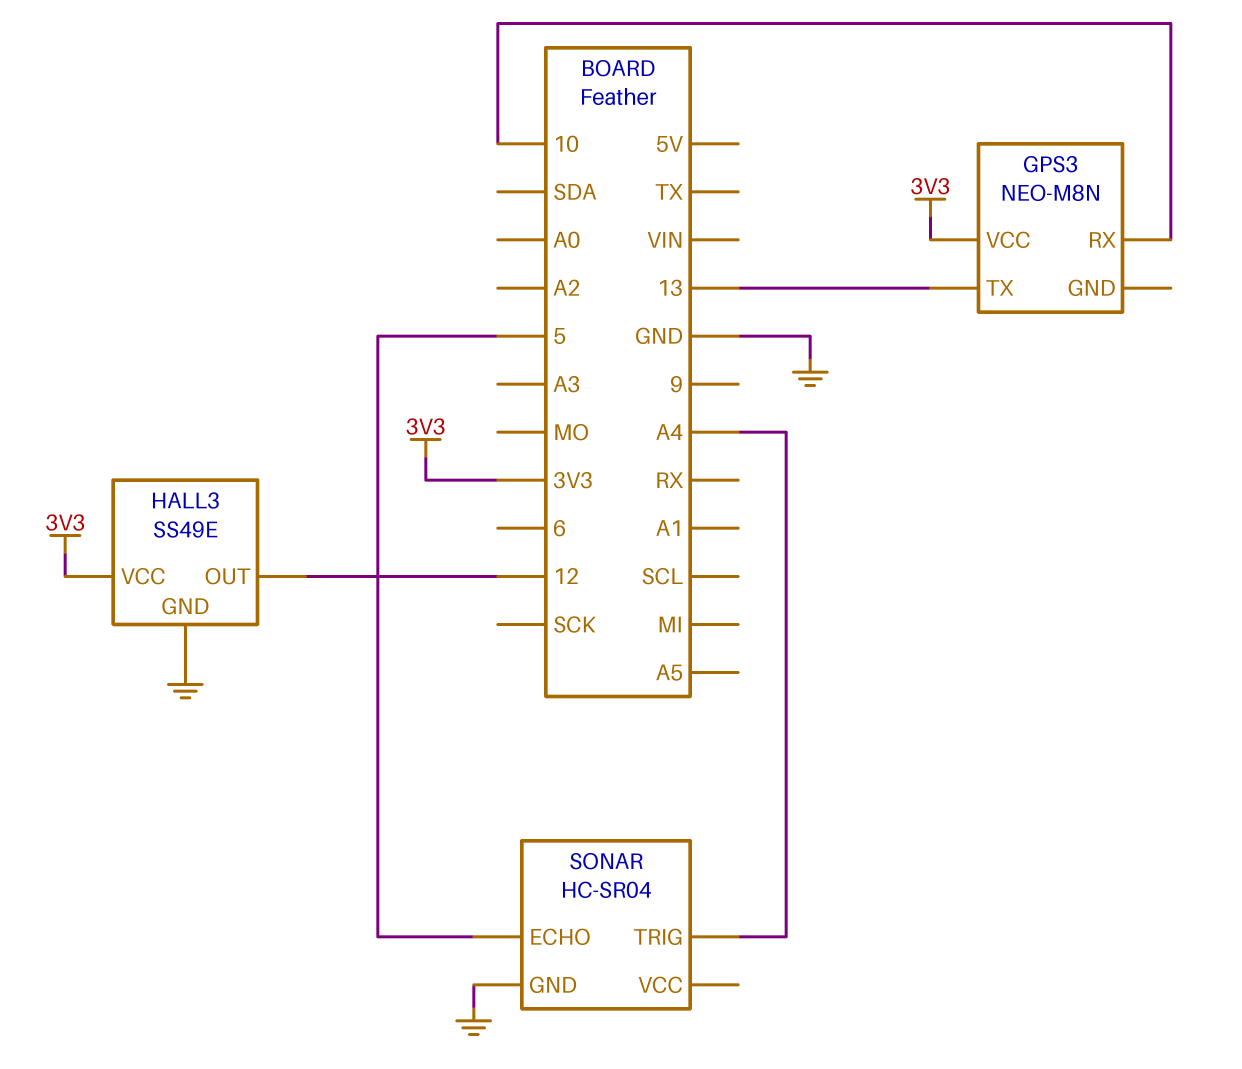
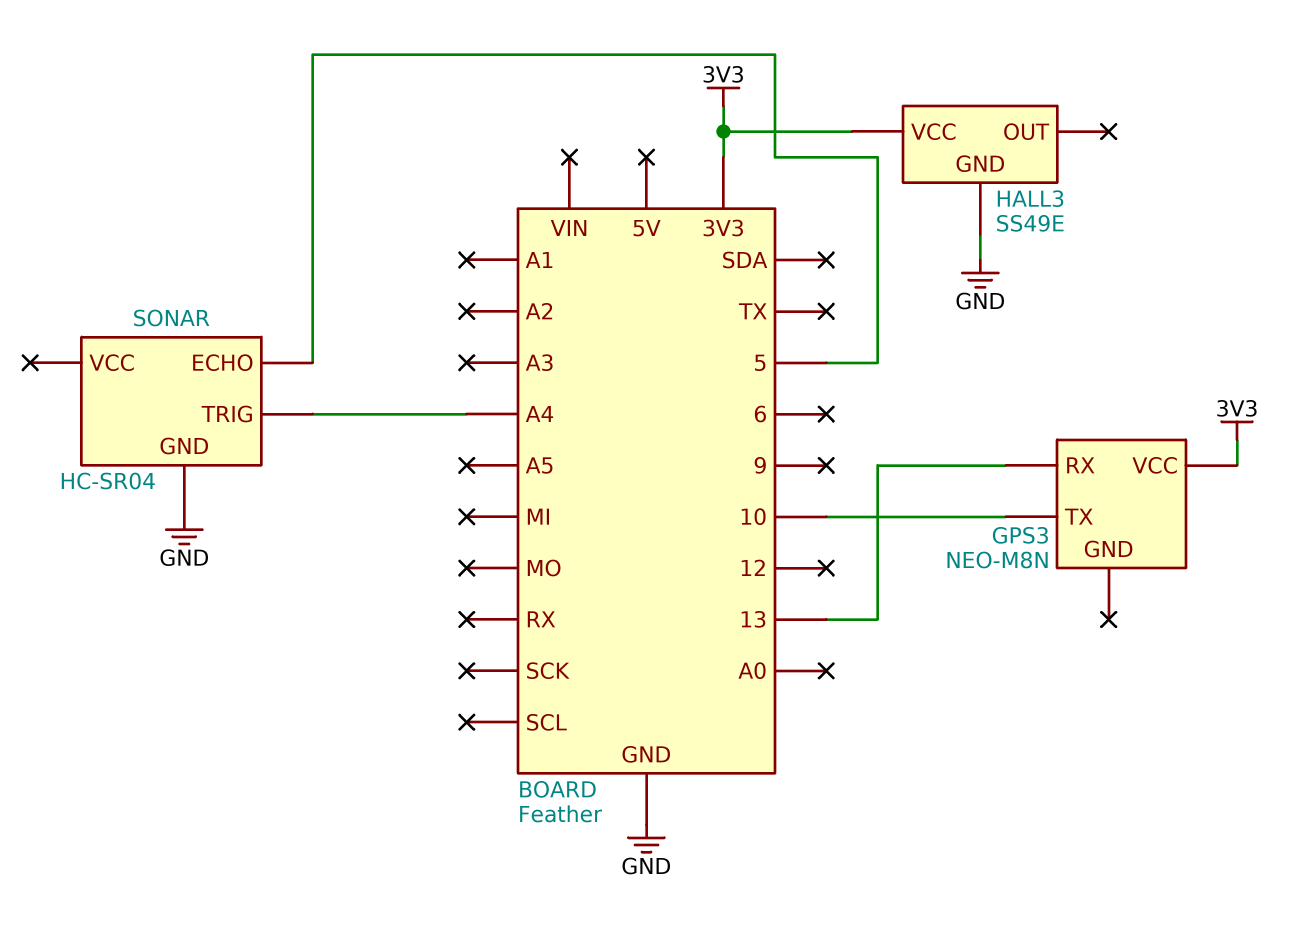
GPS3 pin RX: 10 -> 13
GPS3 pin TX: 13 -> 10
HALL3 pin OUT: 12 -> none

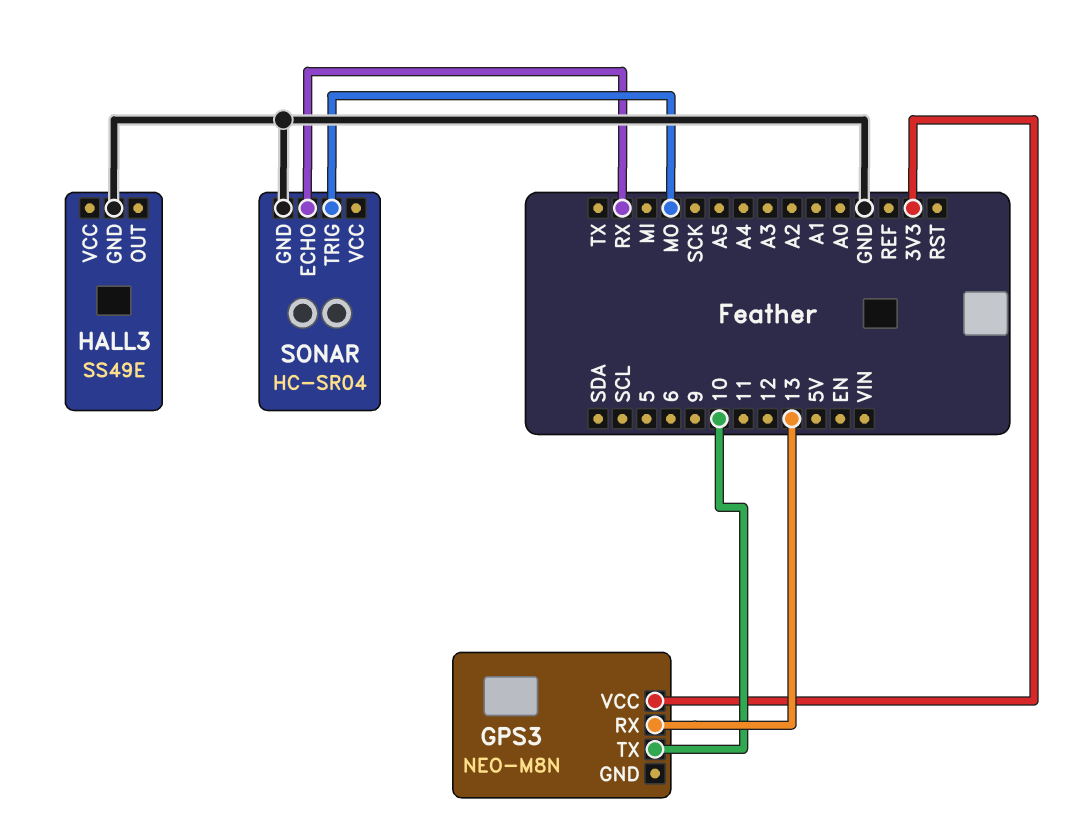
HALL3 pin VCC: 3V3 -> none
SONAR pin ECHO: 5 -> RX
SONAR pin TRIG: A4 -> MO

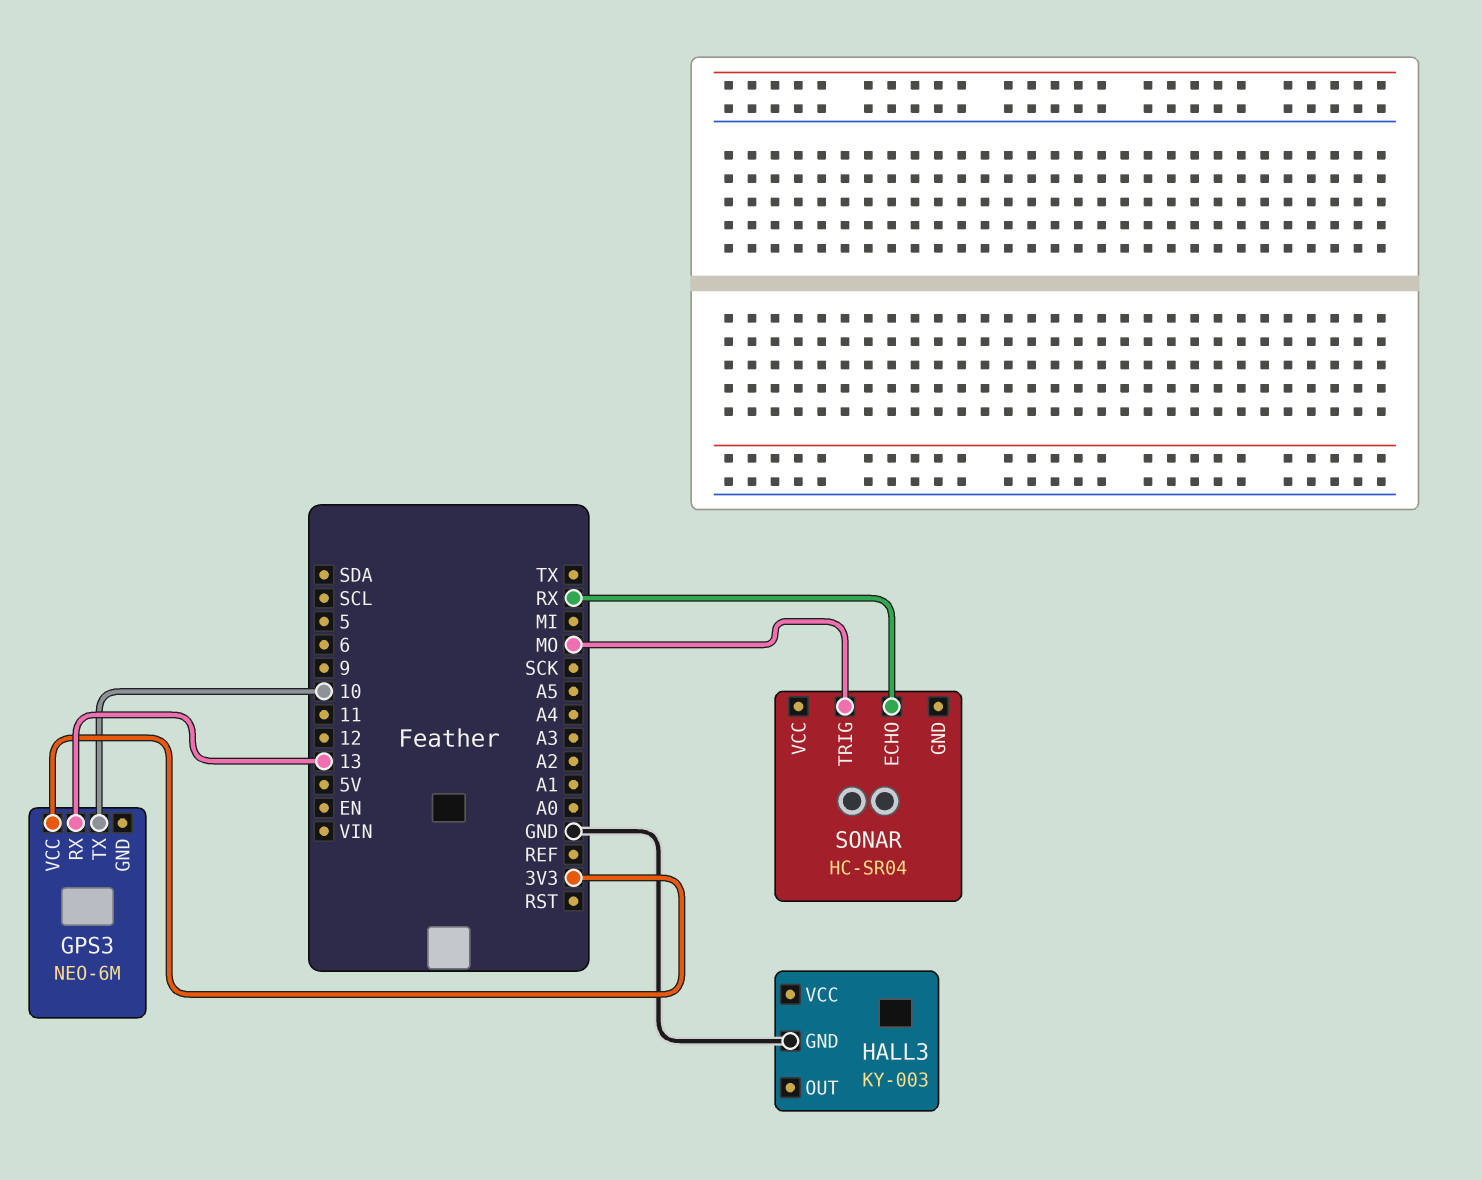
GPS3: NEO-M8N -> NEO-6M
HALL3: SS49E -> KY-003
SONAR pin GND: GND -> none

